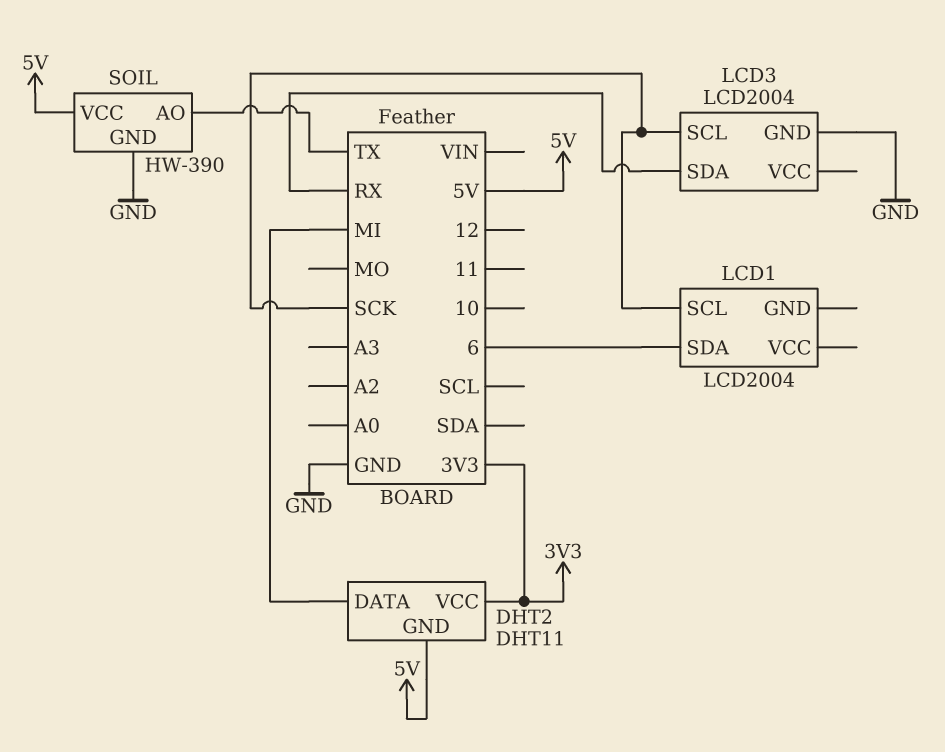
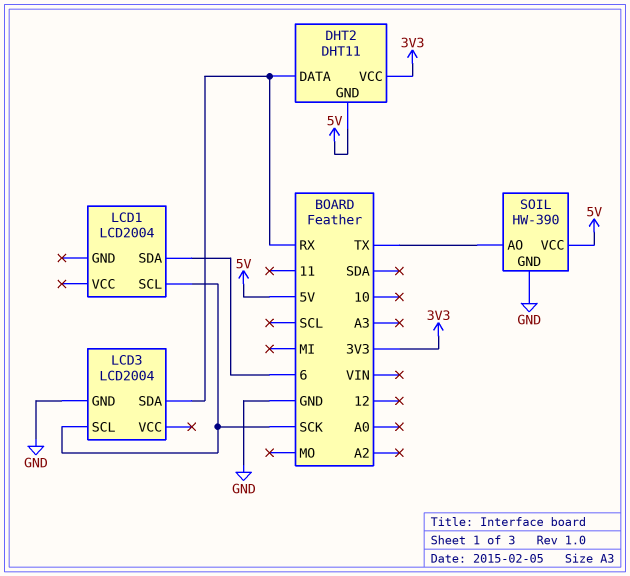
DHT2 pin DATA: MI -> RX

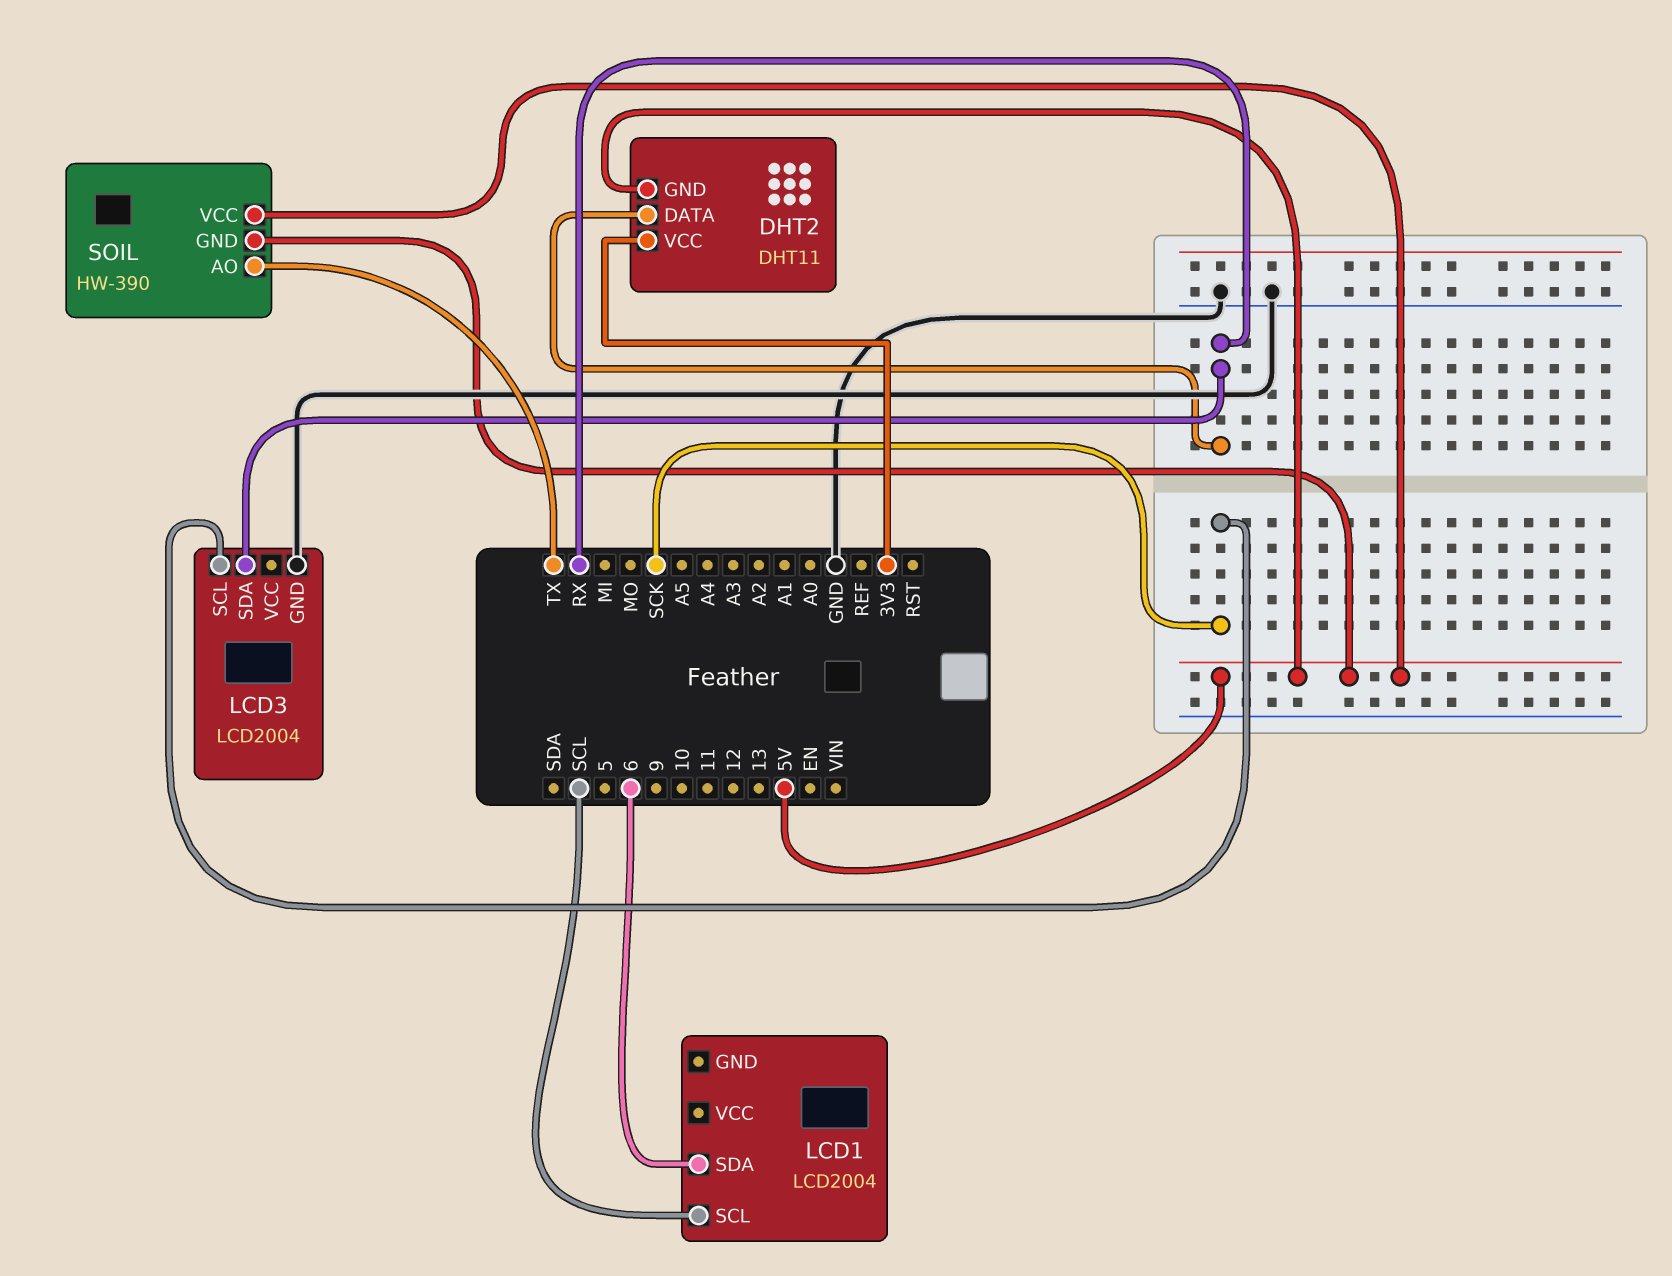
LCD1 pin SCL: SCK -> SCL
SOIL pin GND: GND -> 5V

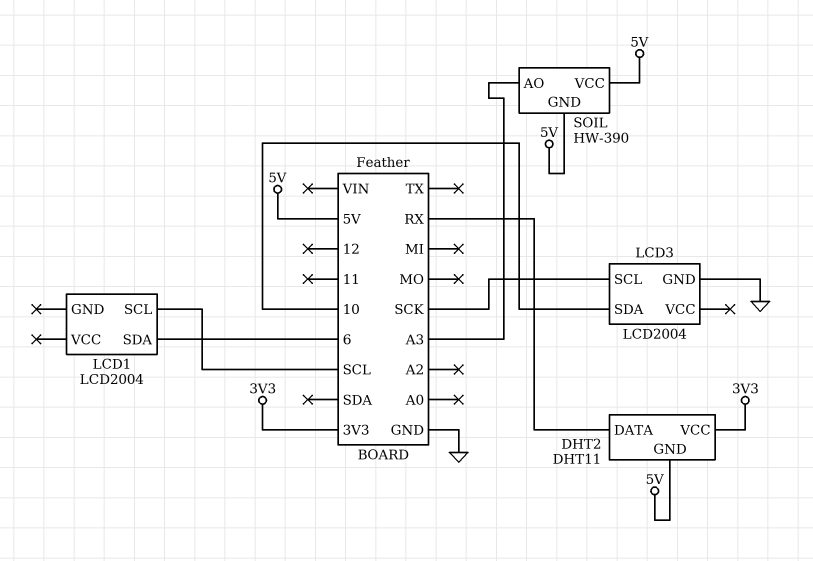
LCD3 pin SDA: RX -> 10
SOIL pin AO: TX -> A3

